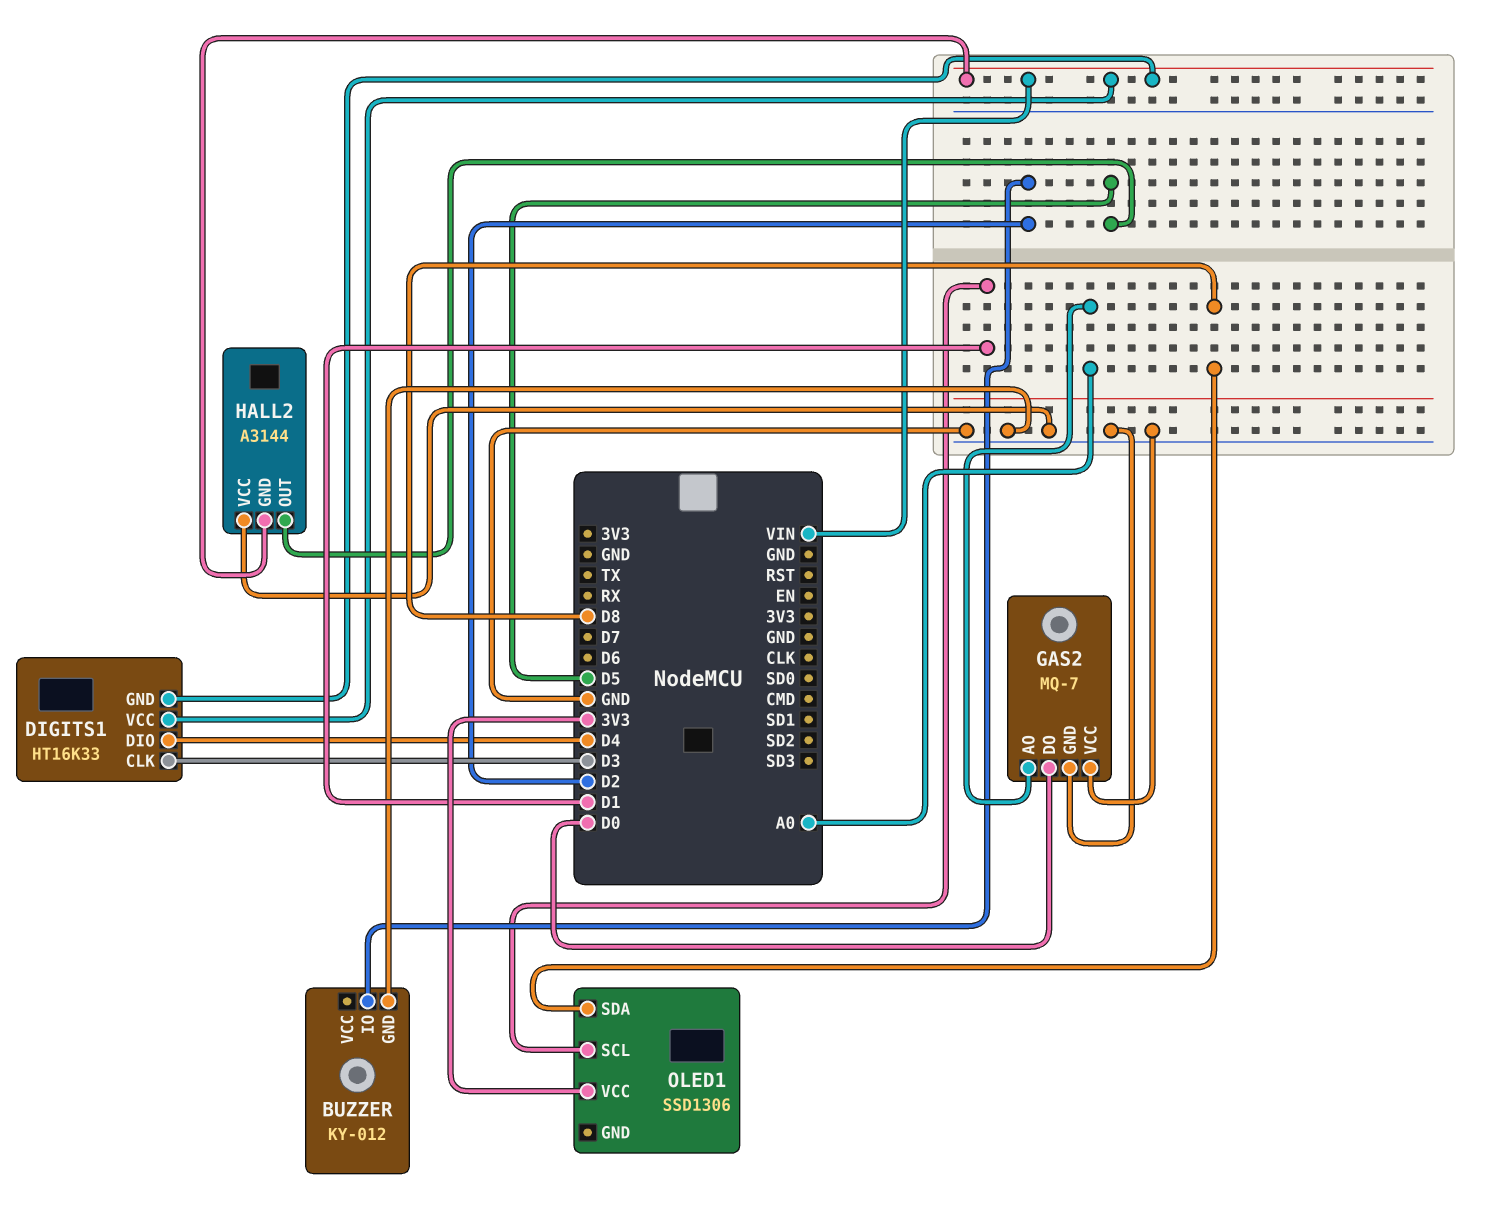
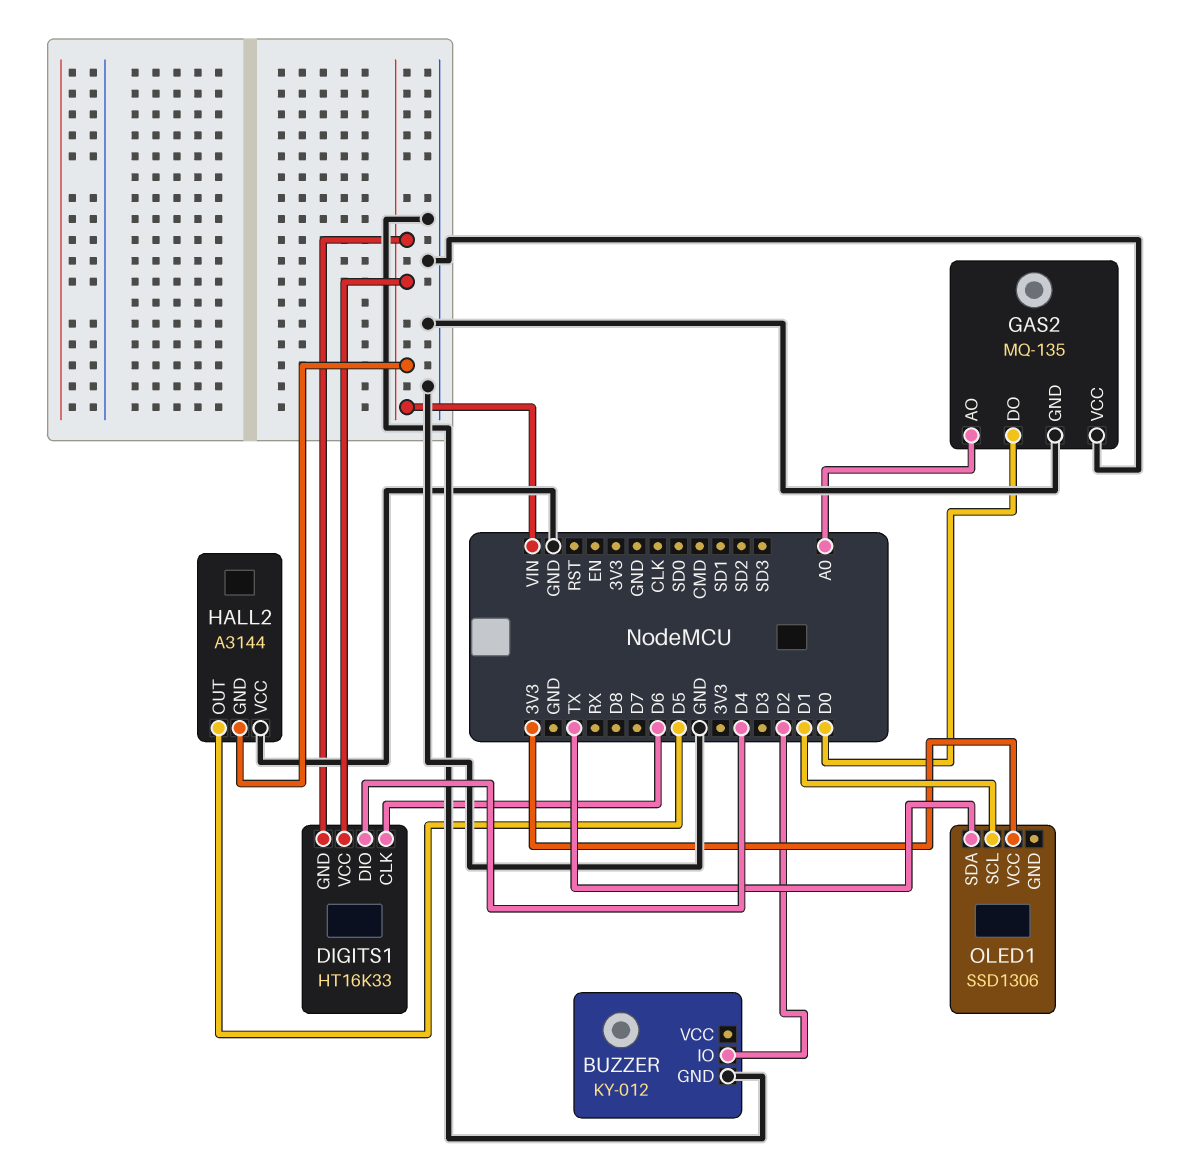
DIGITS1 pin CLK: D3 -> D6
GAS2: MQ-7 -> MQ-135
OLED1 pin SDA: D8 -> TX

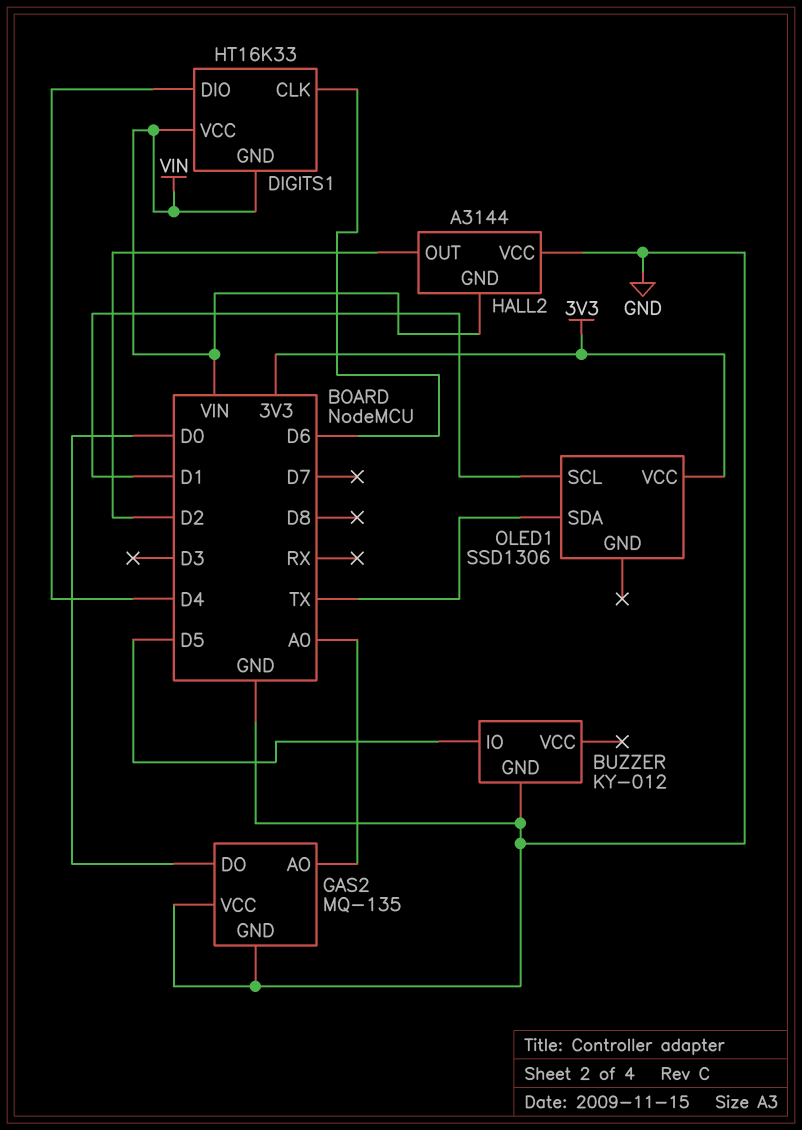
BUZZER pin IO: D2 -> D5
HALL2 pin OUT: D5 -> D2

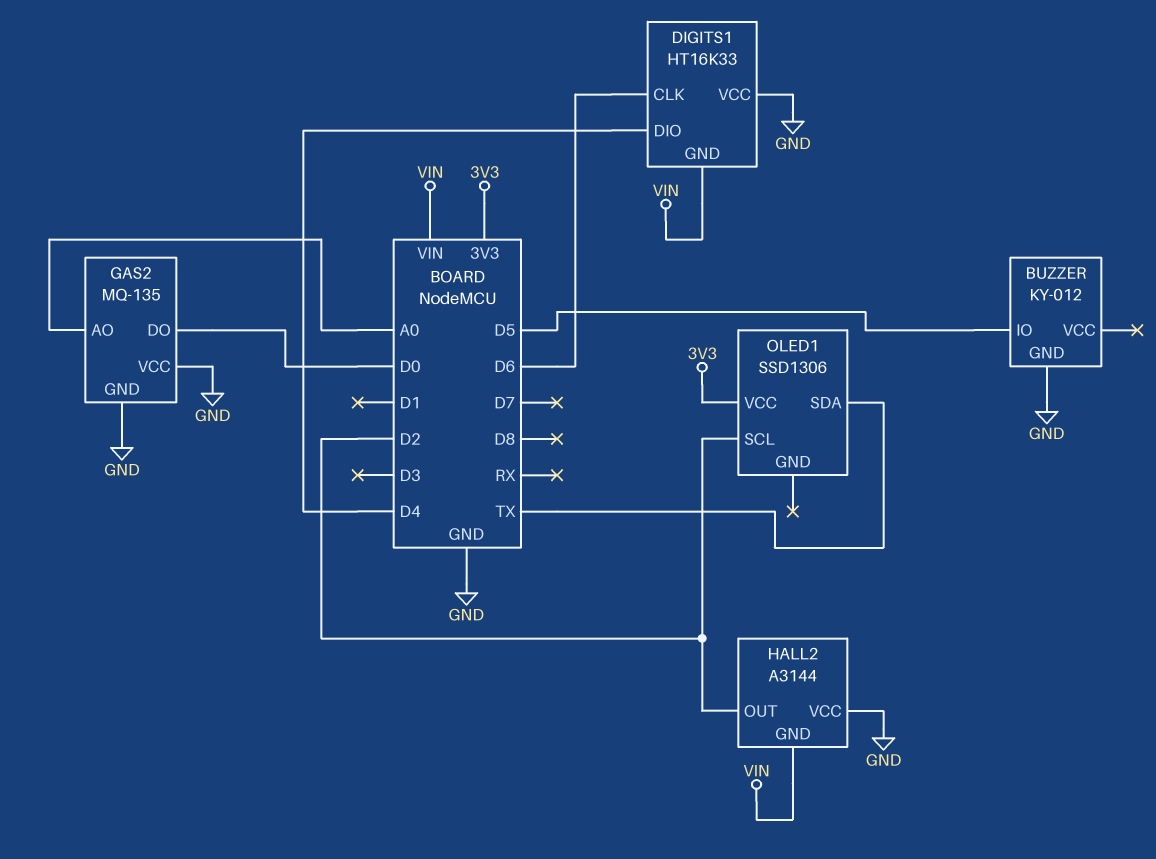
DIGITS1 pin VCC: VIN -> GND
OLED1 pin SCL: D1 -> D2

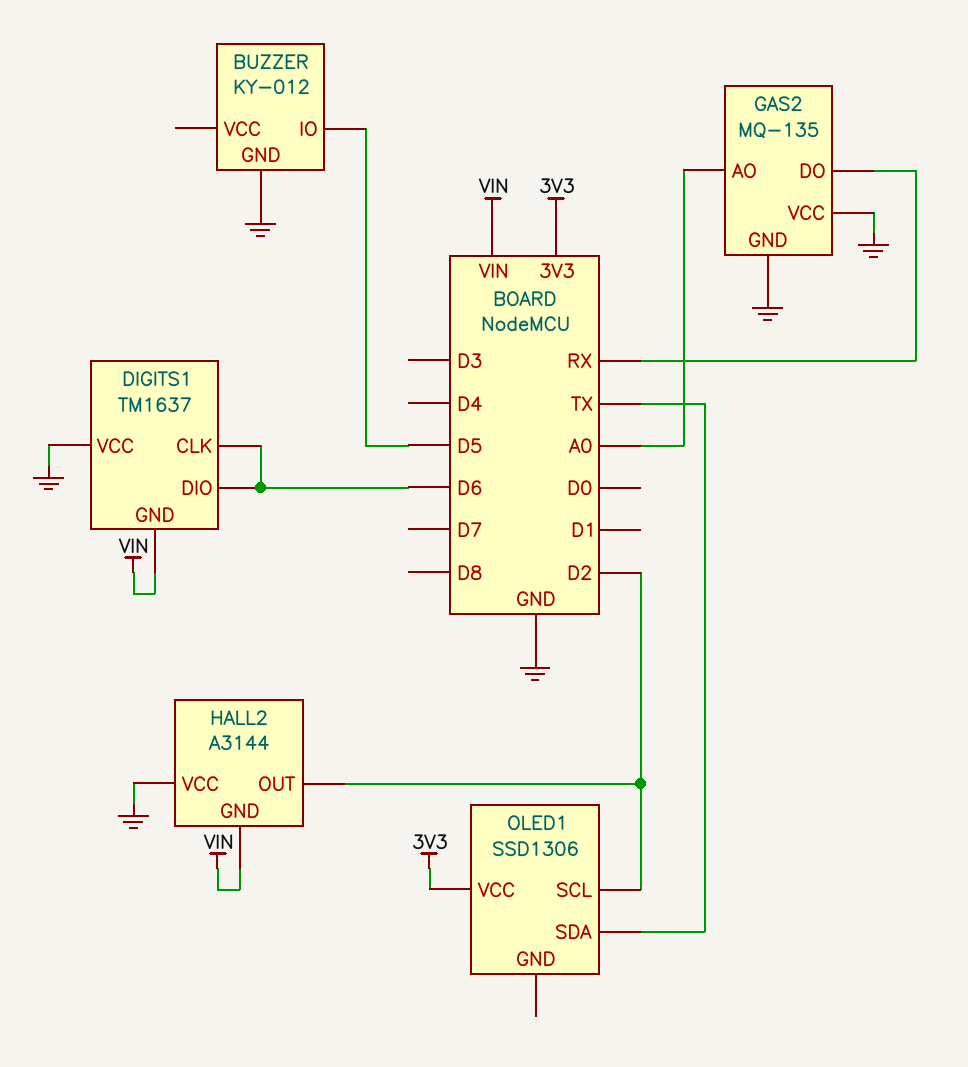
DIGITS1: HT16K33 -> TM1637
DIGITS1 pin DIO: D4 -> D6
GAS2 pin DO: D0 -> RX

